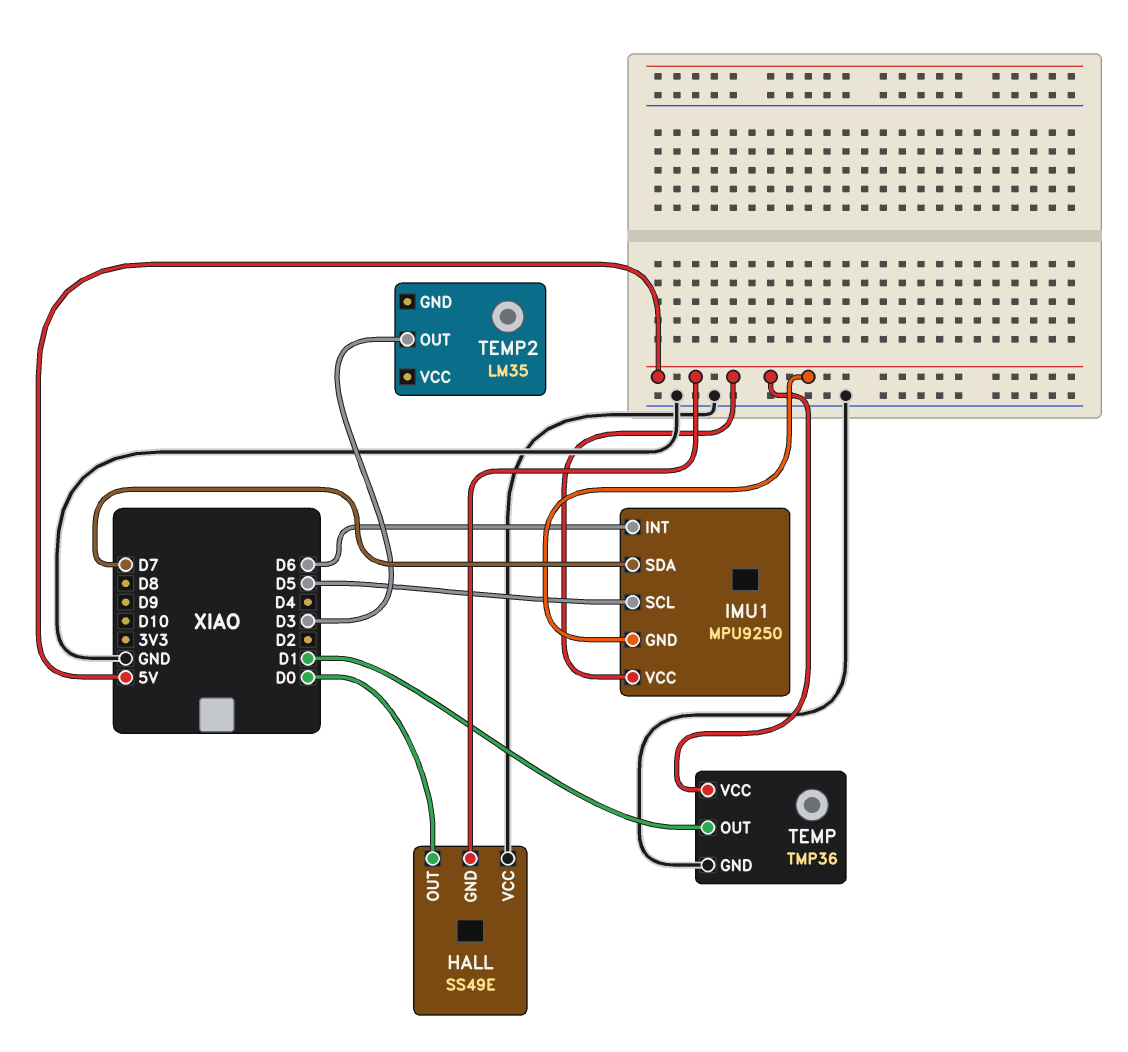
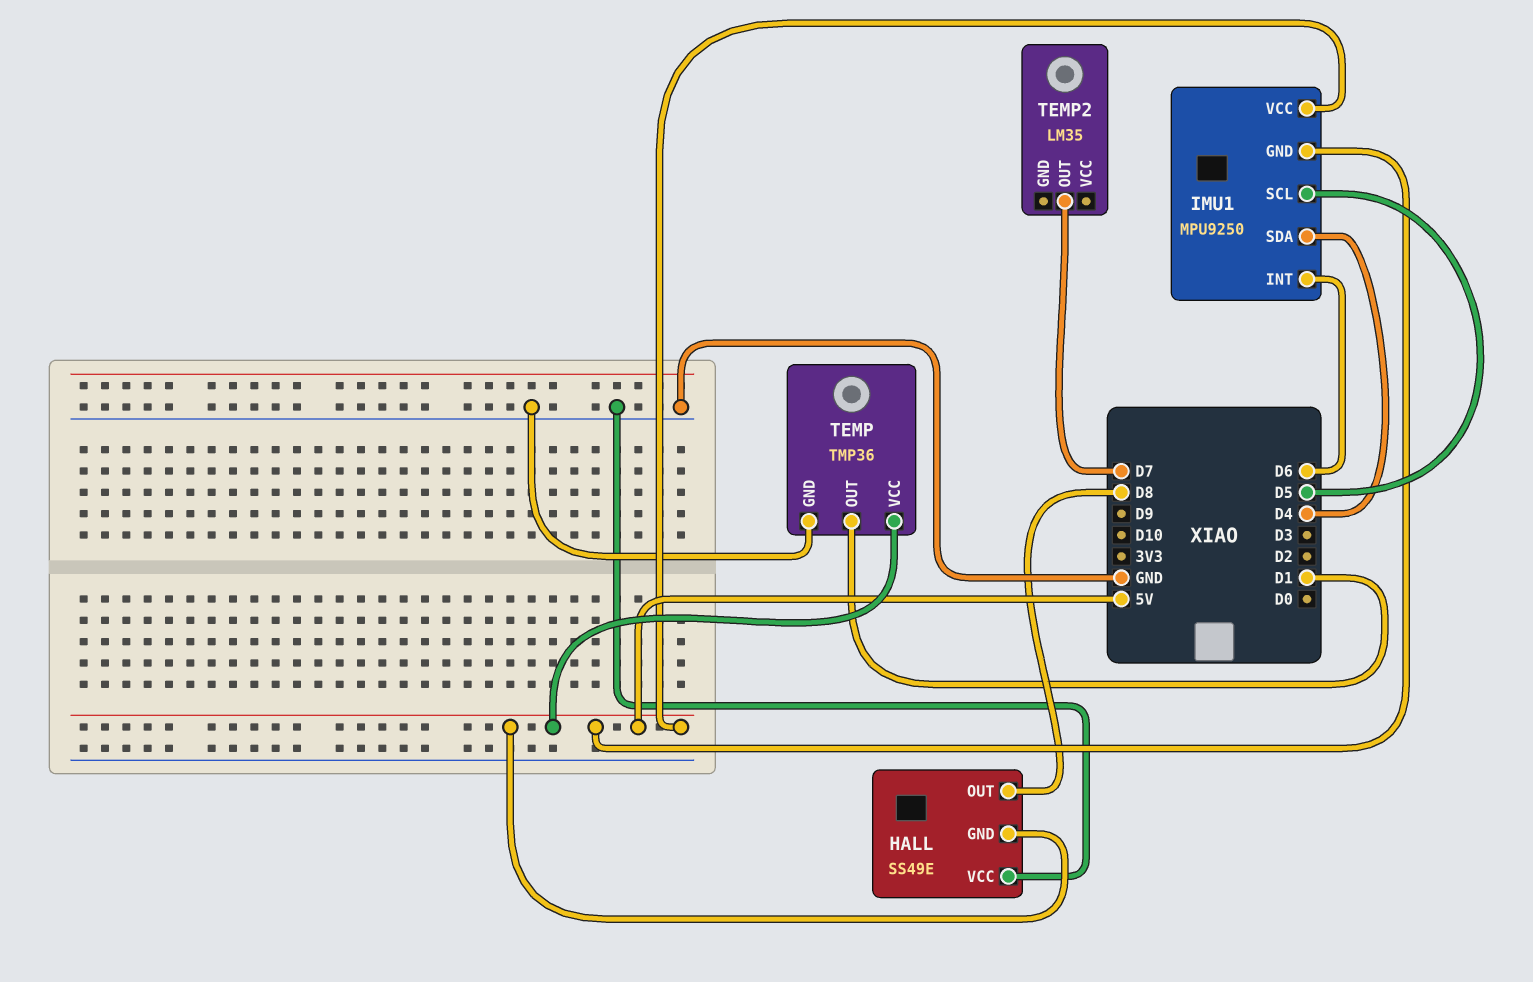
HALL pin OUT: D0 -> D8
IMU1 pin SDA: D7 -> D4
TEMP2 pin OUT: D3 -> D7

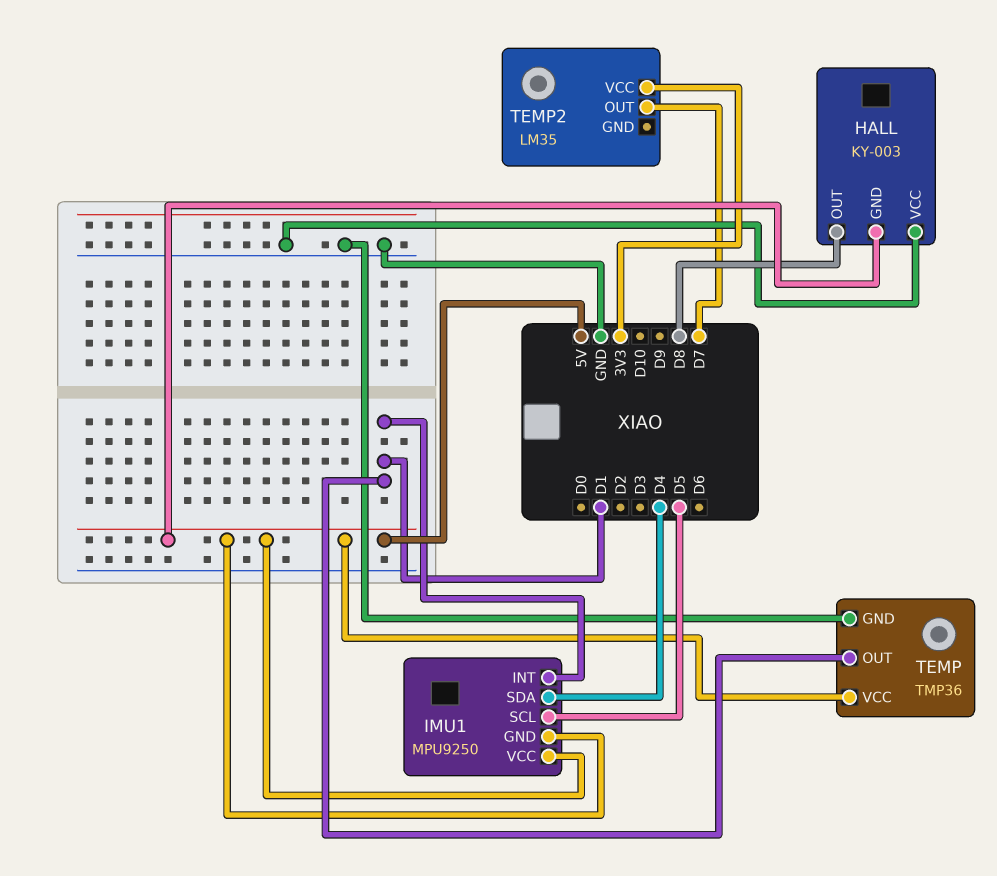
HALL: SS49E -> KY-003
IMU1 pin INT: D6 -> D1
TEMP2 pin VCC: none -> 3V3

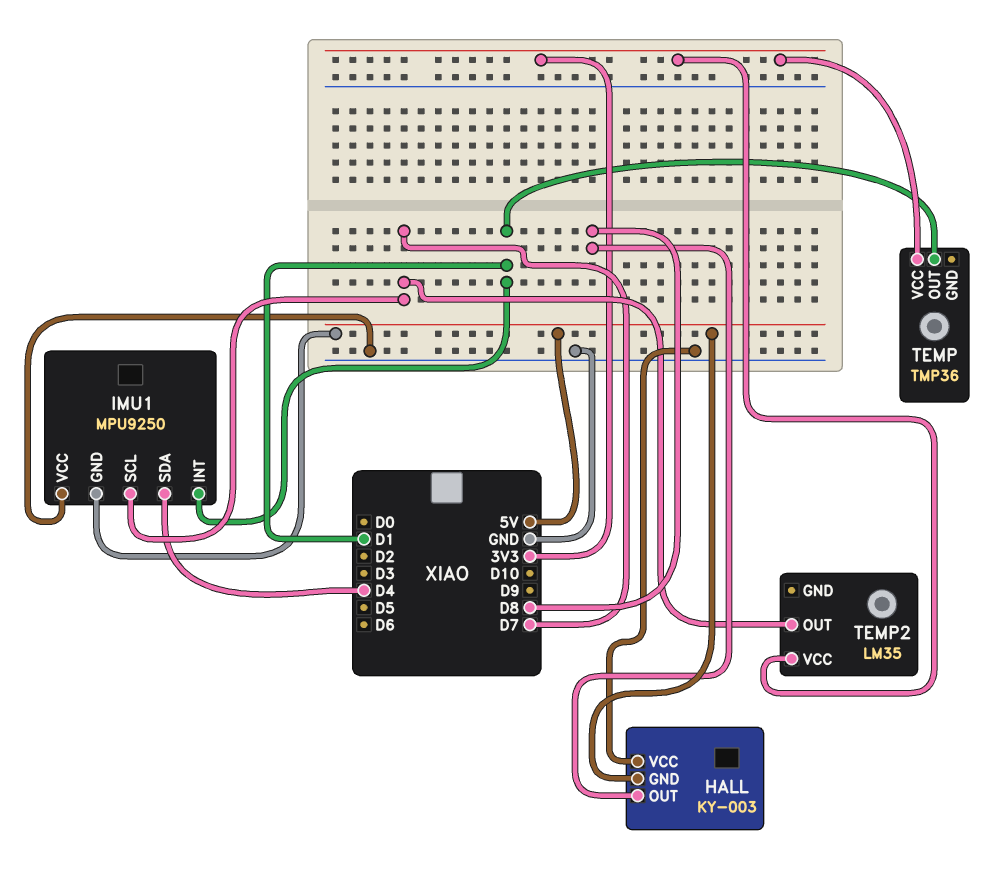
IMU1 pin SCL: D5 -> D7
IMU1 pin VCC: 5V -> GND
TEMP pin GND: GND -> none
TEMP pin VCC: 5V -> 3V3

